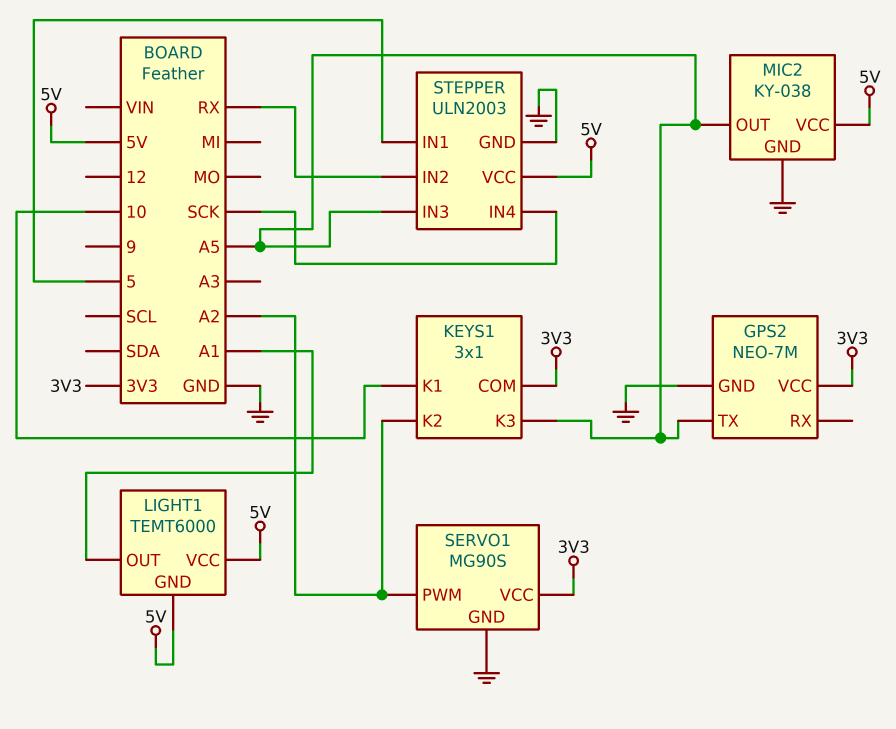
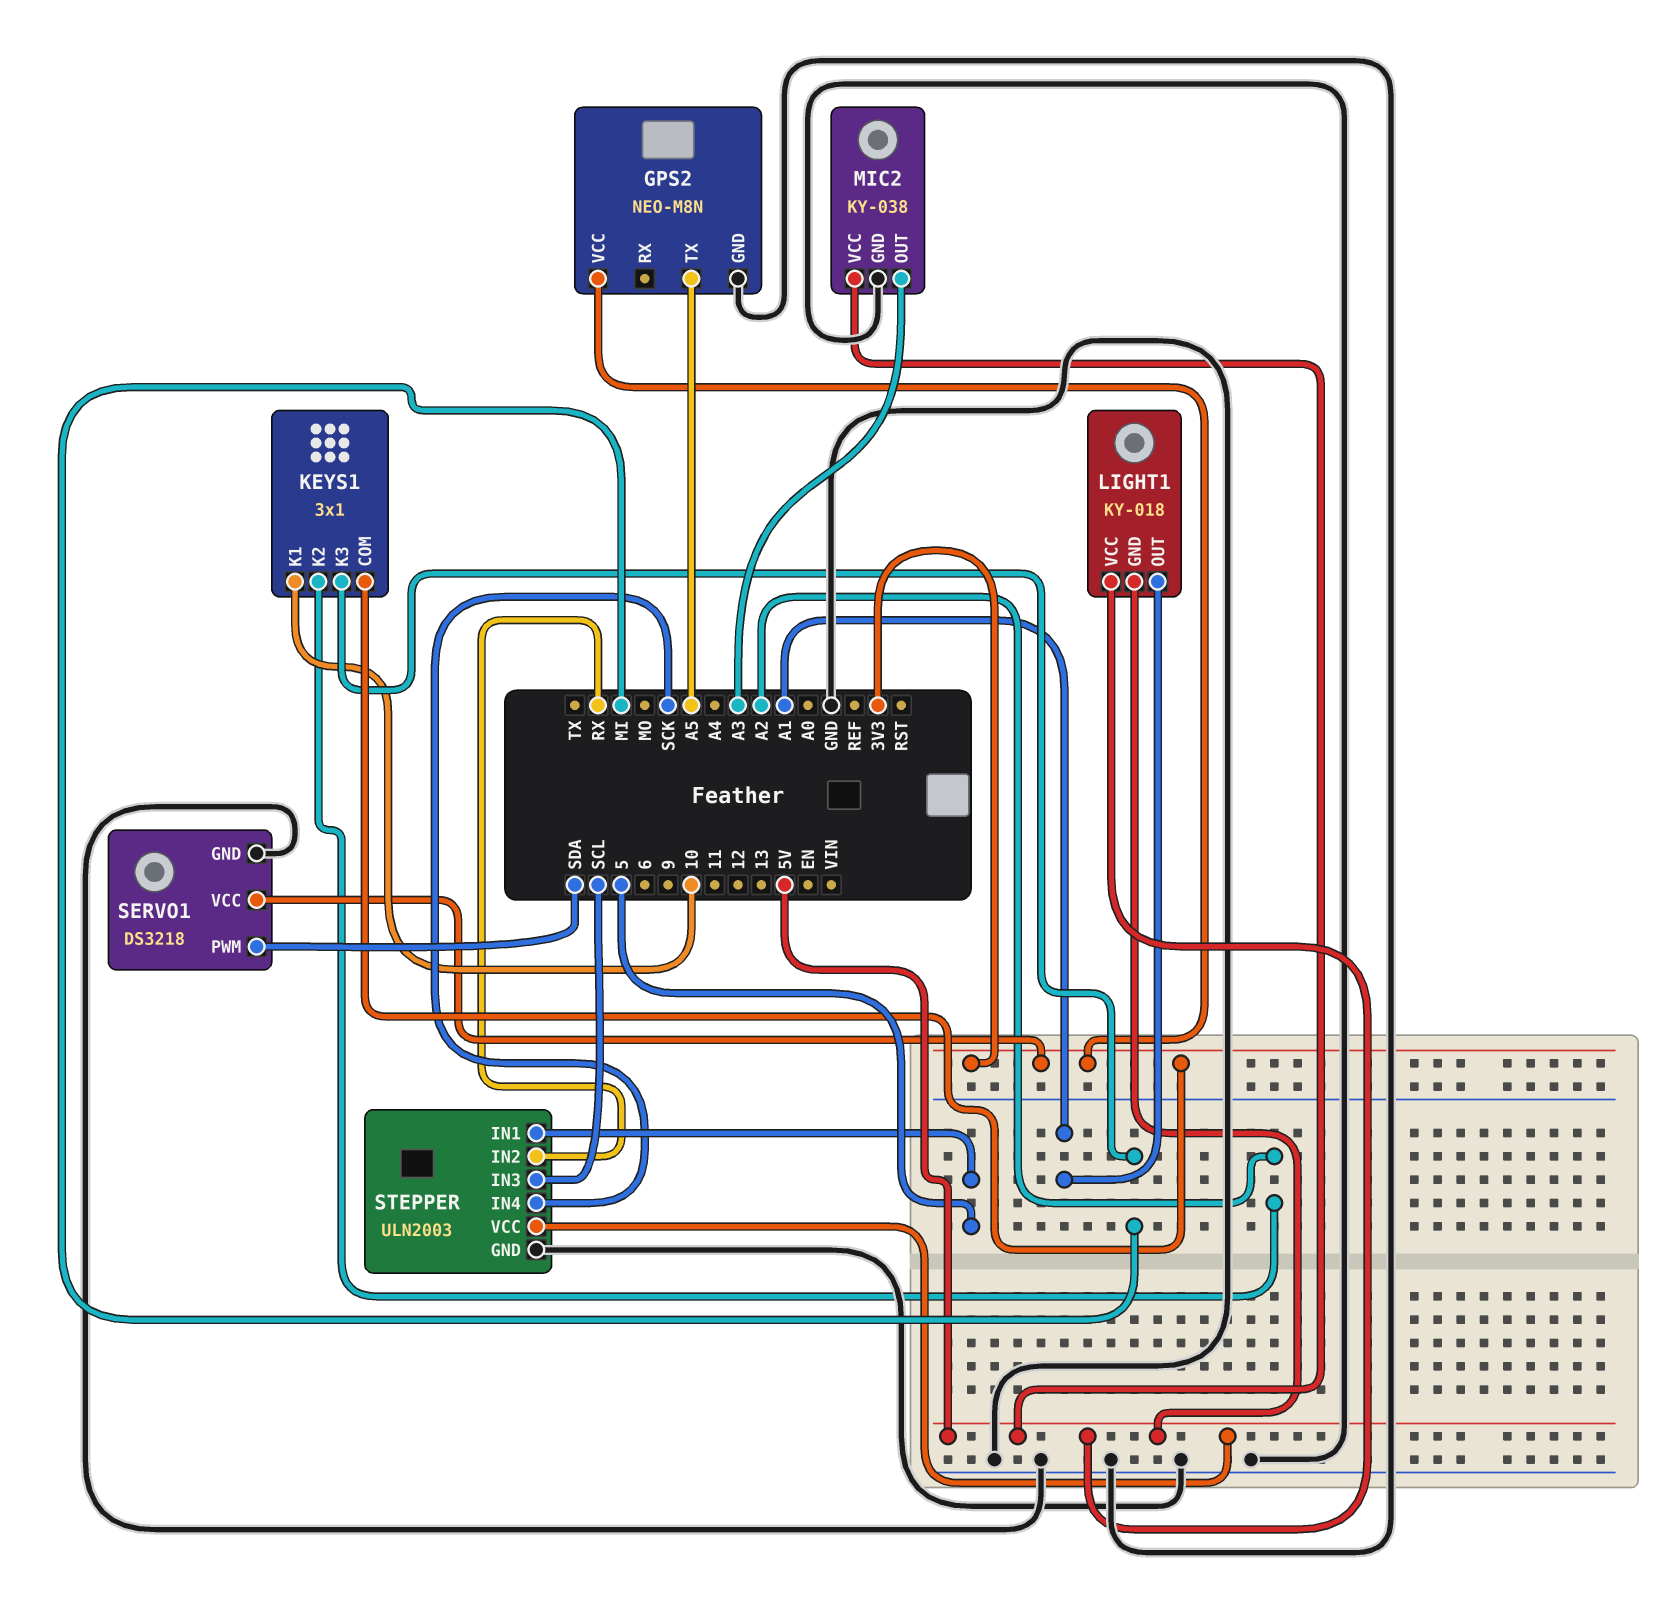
GPS2: NEO-7M -> NEO-M8N
KEYS1 pin K3: A5 -> MI
LIGHT1: TEMT6000 -> KY-018
MIC2 pin OUT: A5 -> A3
SERVO1: MG90S -> DS3218
SERVO1 pin PWM: A2 -> SDA
STEPPER pin IN3: A5 -> SCL

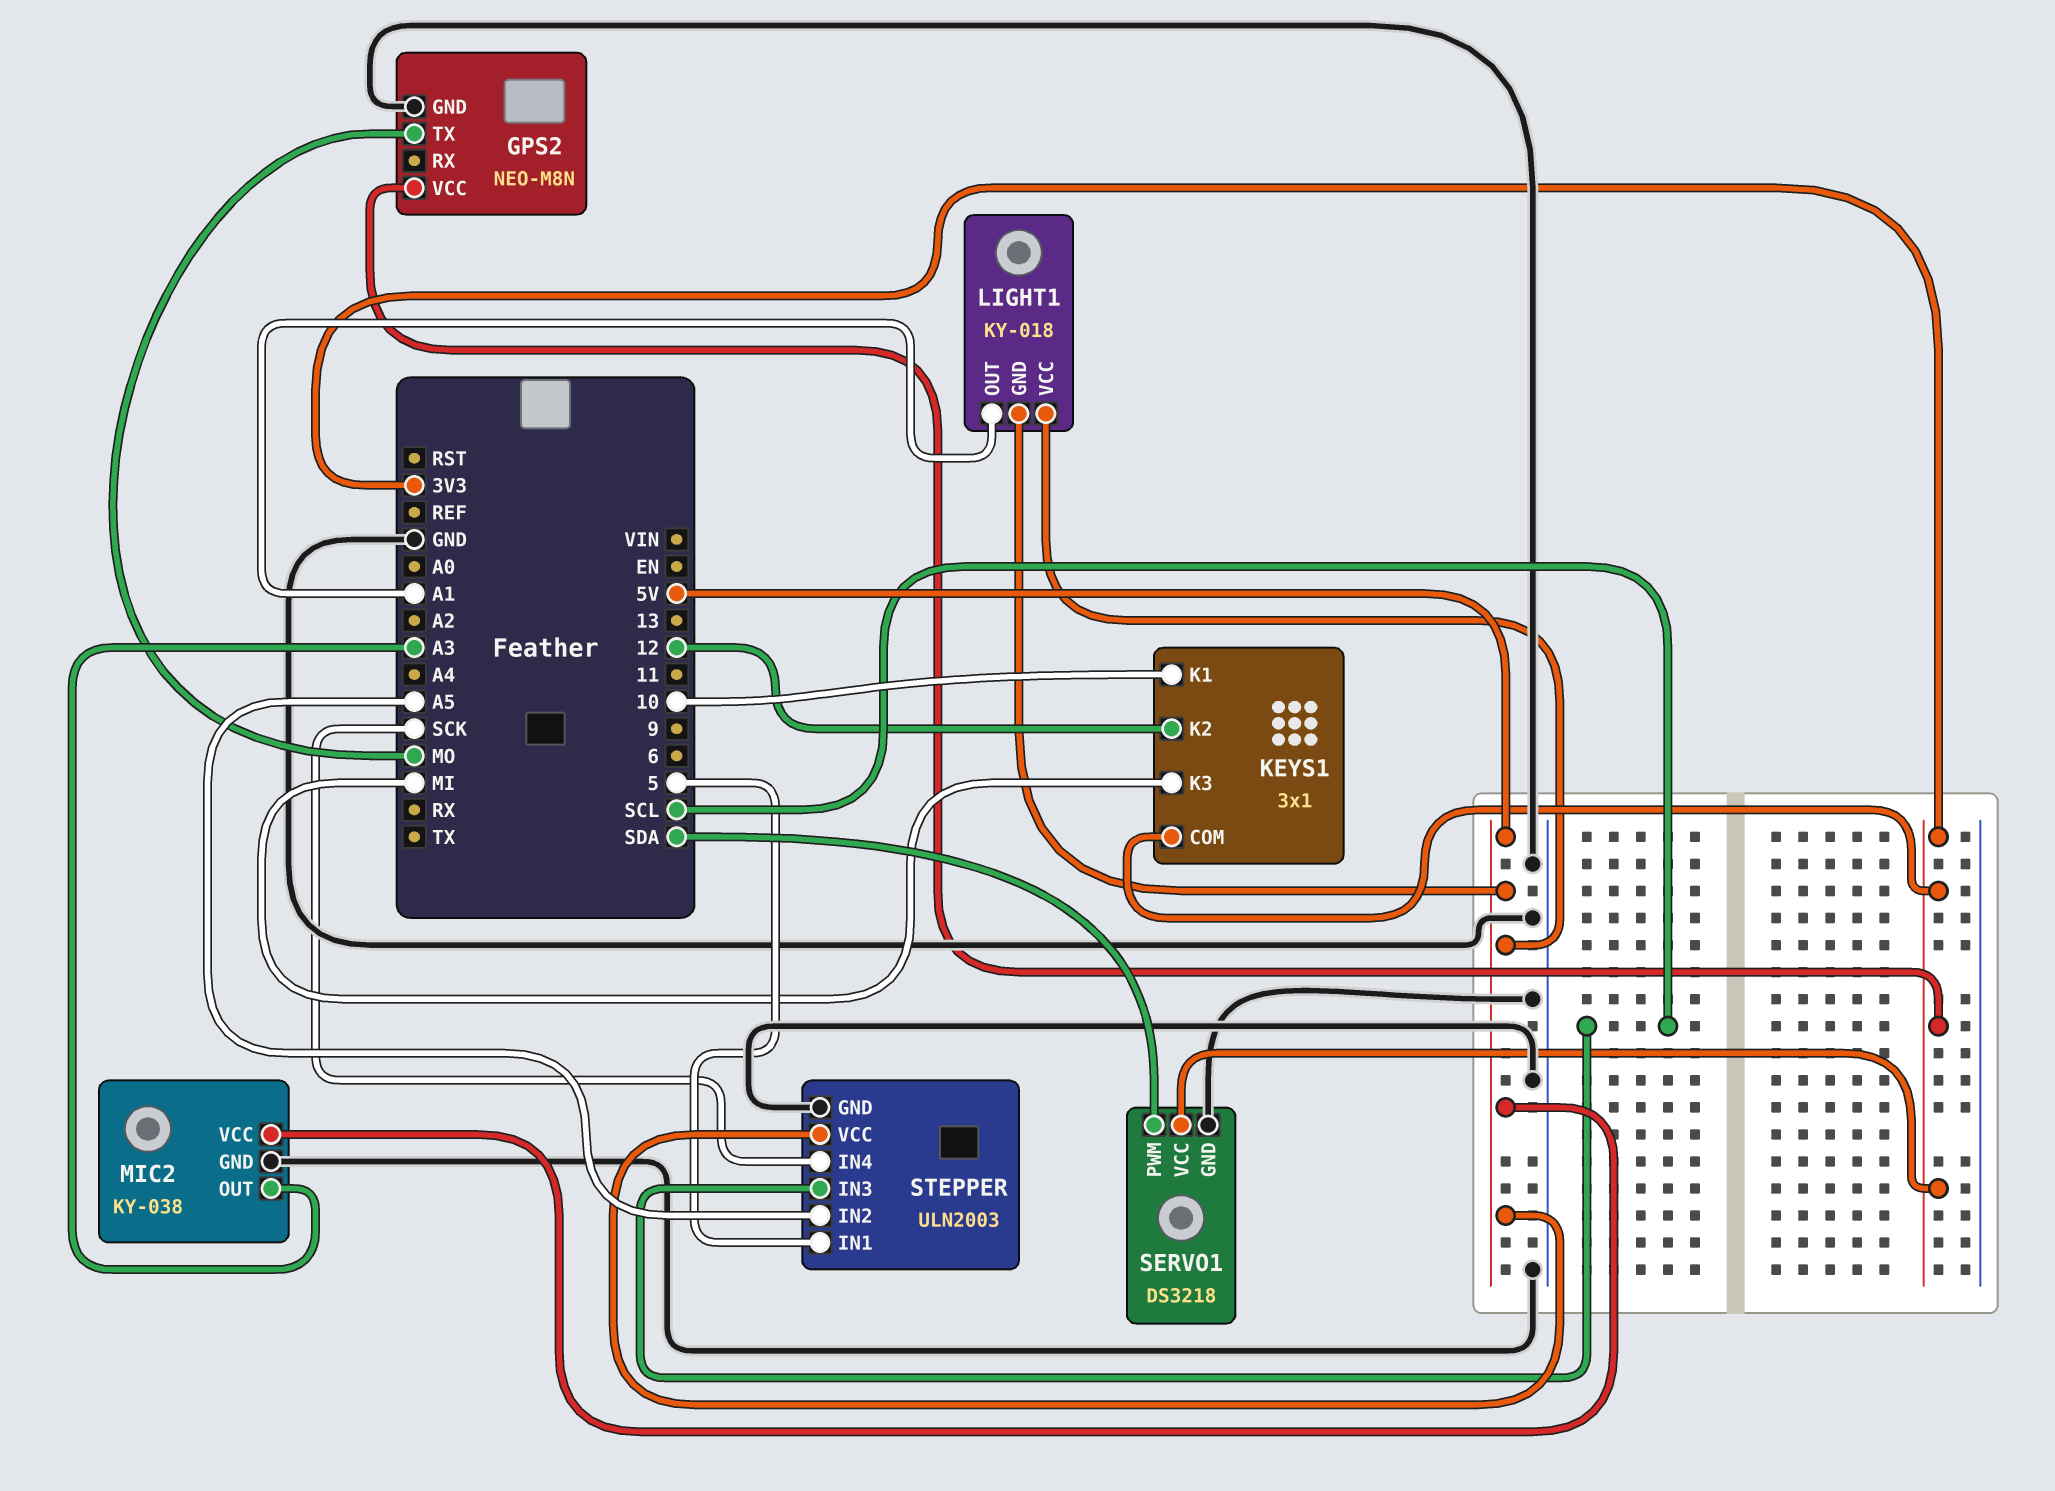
GPS2 pin TX: A5 -> MO
KEYS1 pin K2: A2 -> 12
STEPPER pin IN2: RX -> A5

